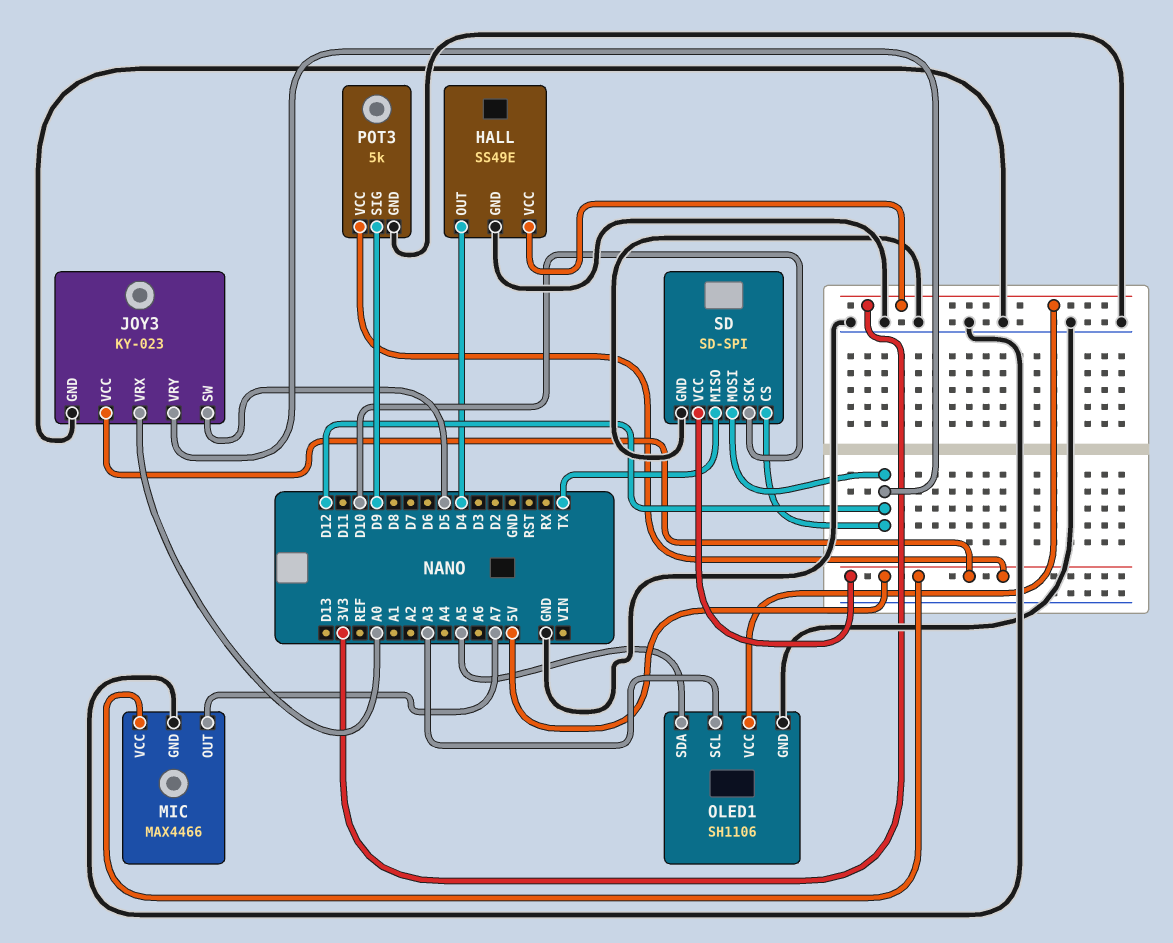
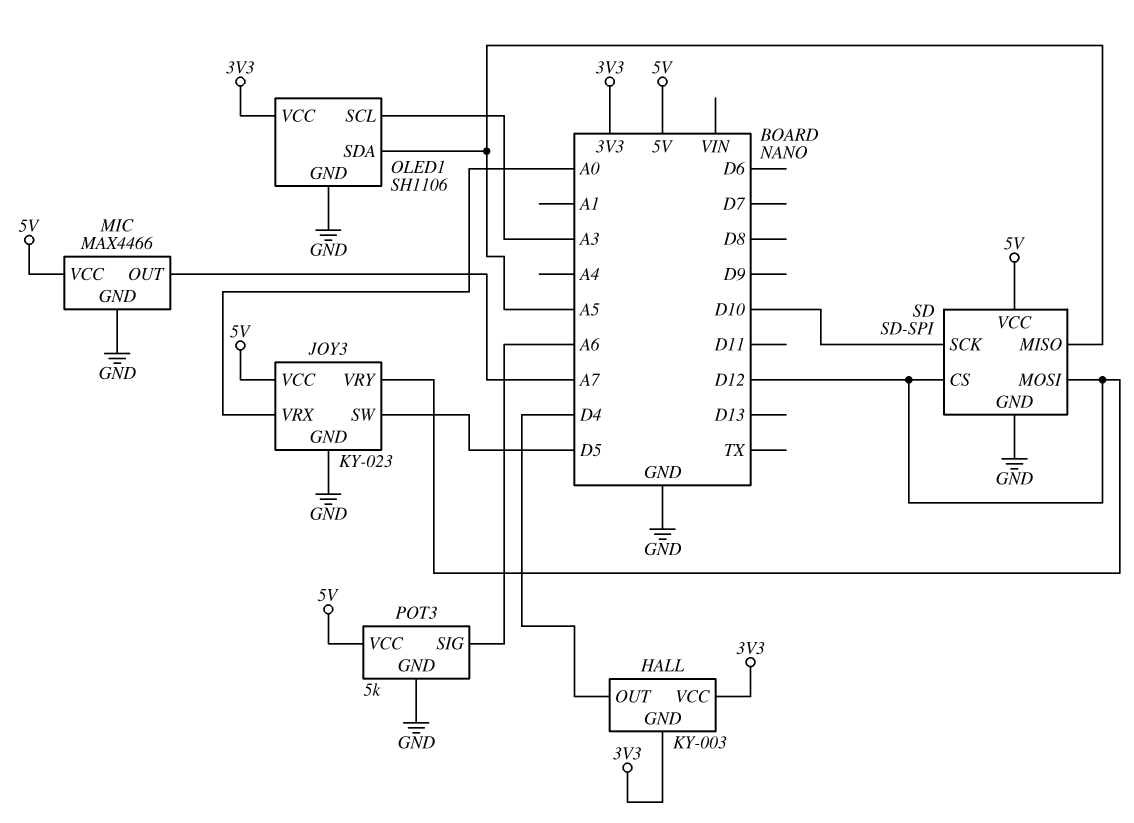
HALL: SS49E -> KY-003
HALL pin GND: GND -> 3V3
POT3 pin SIG: D9 -> A6
SD pin MISO: TX -> A5

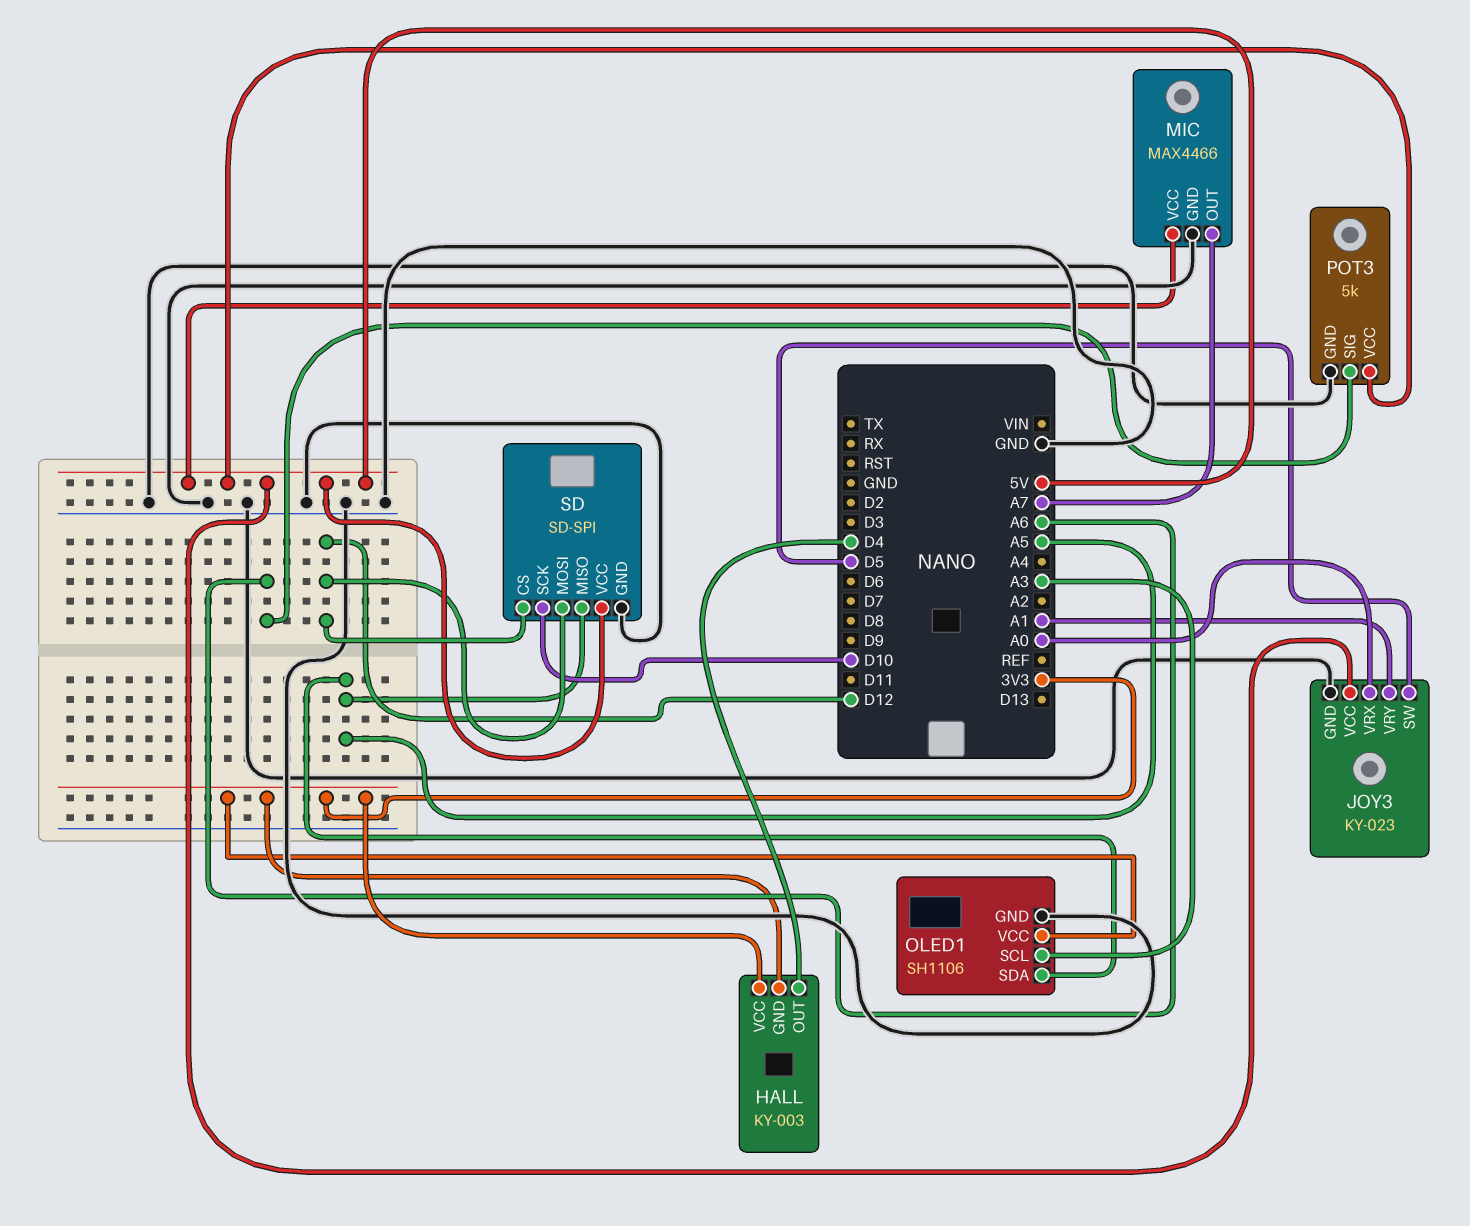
JOY3 pin VRY: D12 -> A1

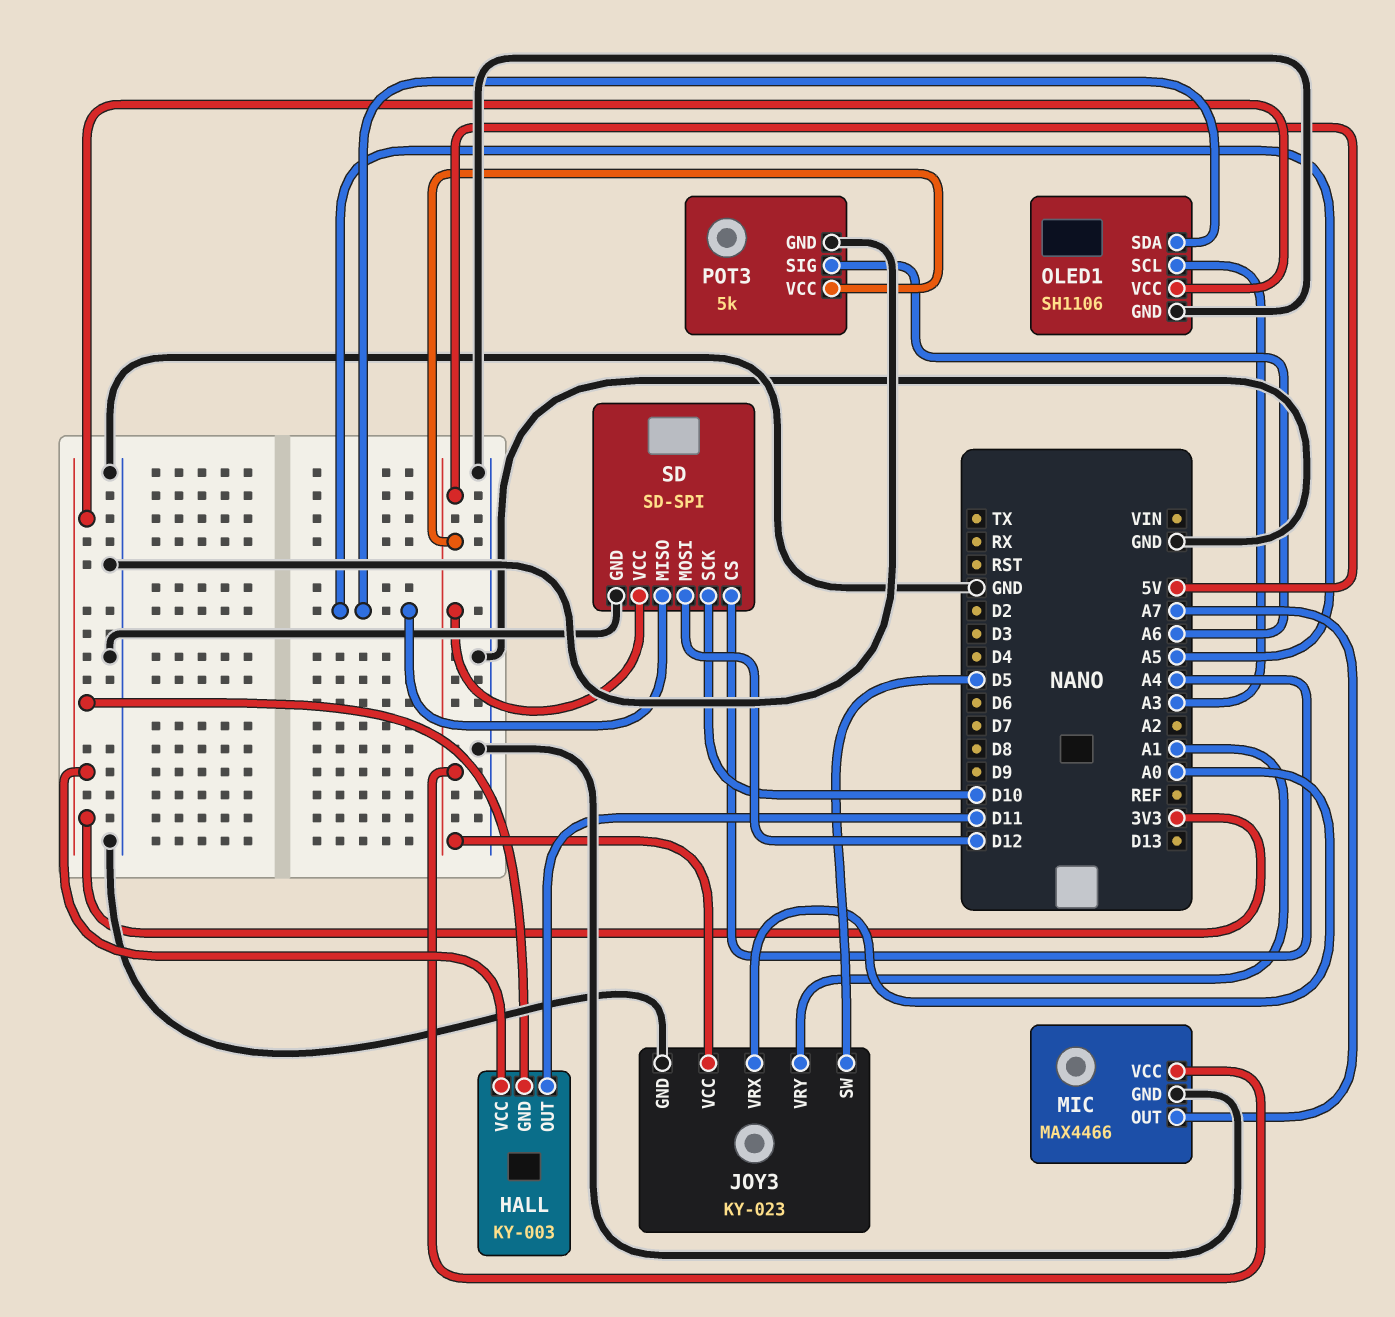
HALL pin OUT: D4 -> D11
SD pin CS: D12 -> A4

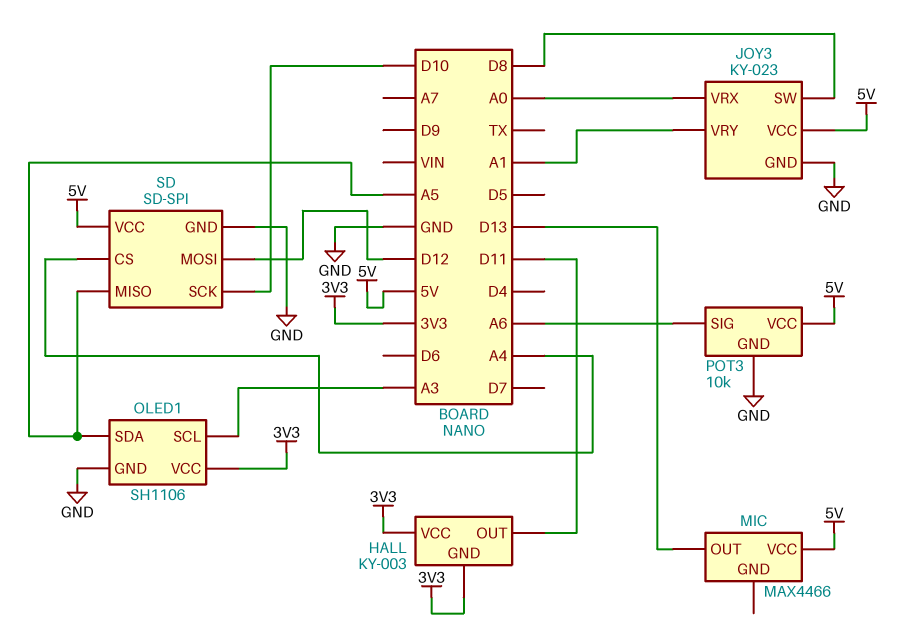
JOY3 pin SW: D5 -> D8
MIC pin GND: GND -> none
MIC pin OUT: A7 -> D13
POT3: 5k -> 10k

